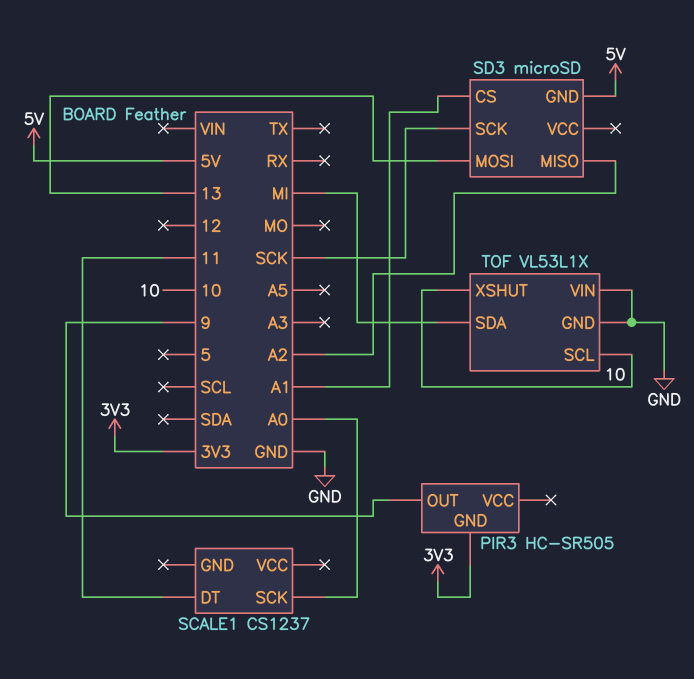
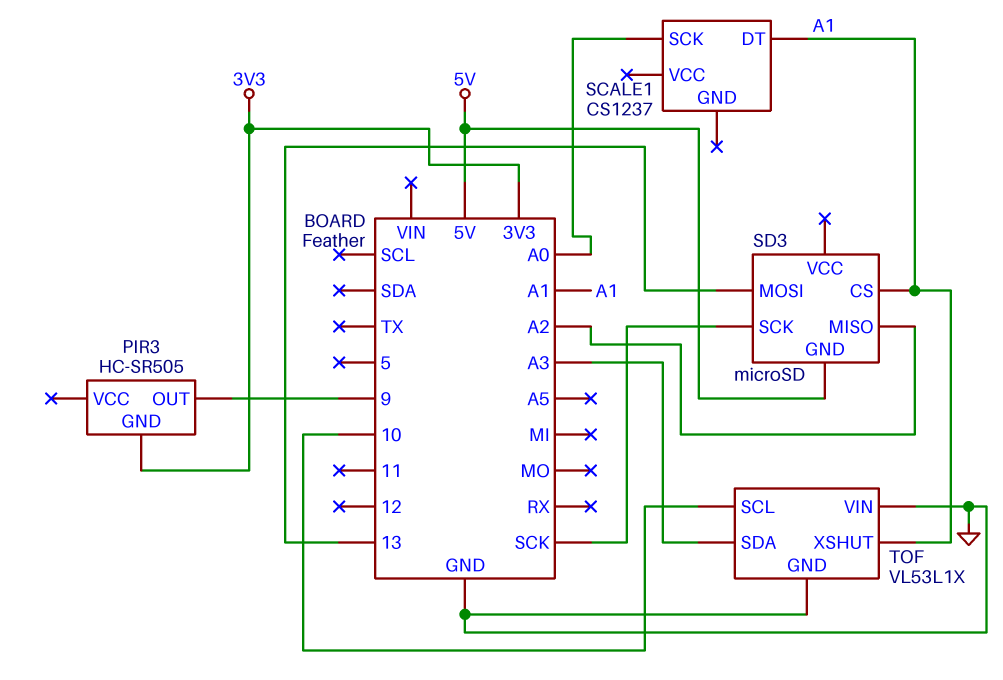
SCALE1 pin DT: 11 -> A1
TOF pin SDA: MI -> A3
TOF pin XSHUT: 10 -> A1

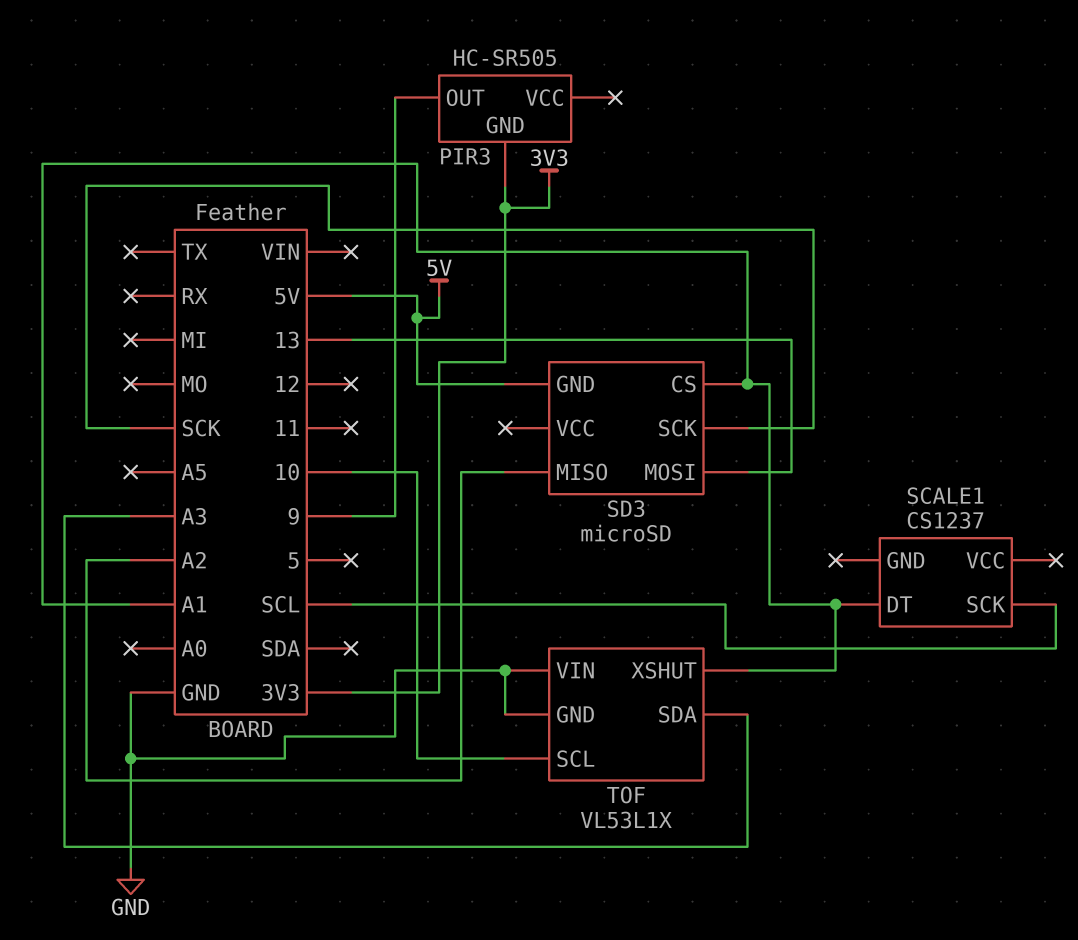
SCALE1 pin SCK: A0 -> SCL

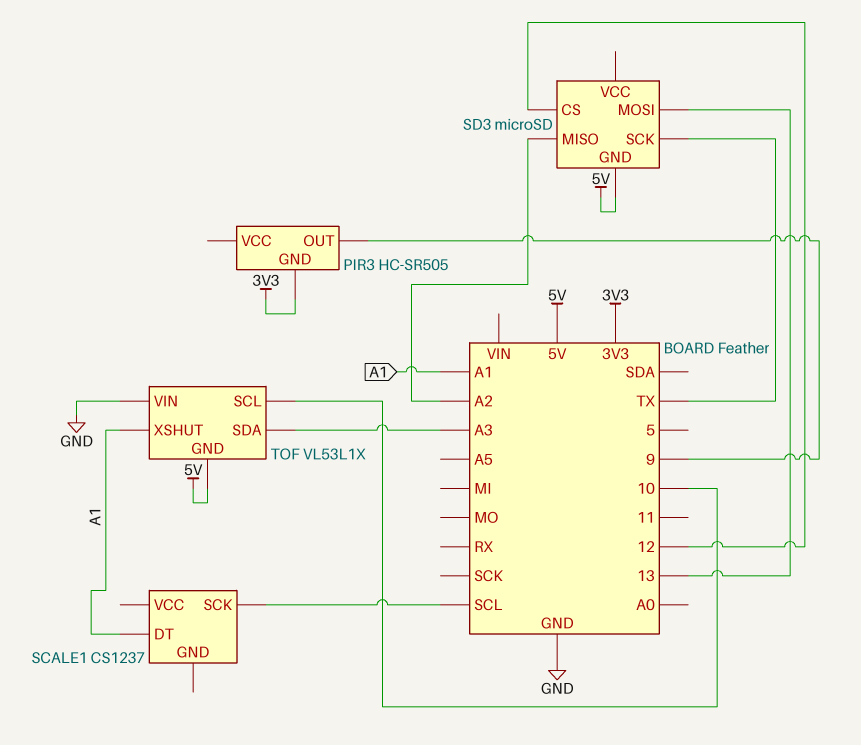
SD3 pin CS: A1 -> 12
SD3 pin SCK: SCK -> TX
TOF pin GND: GND -> 5V

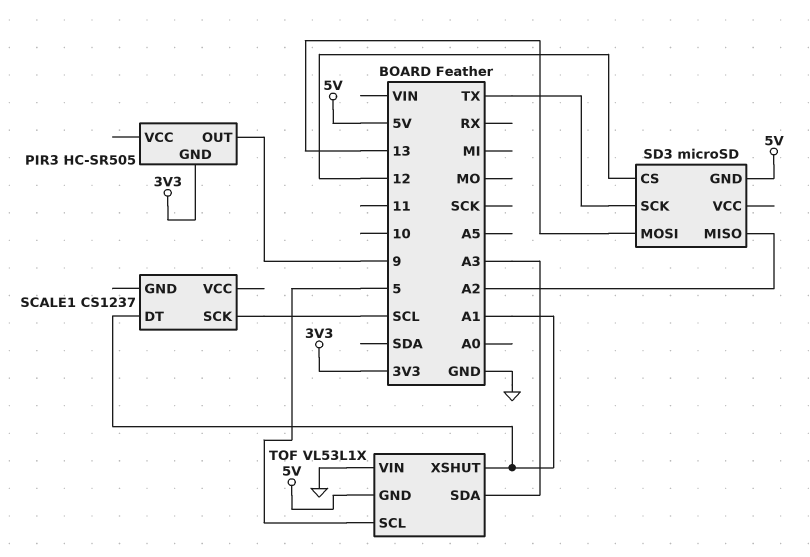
TOF pin SCL: 10 -> 5

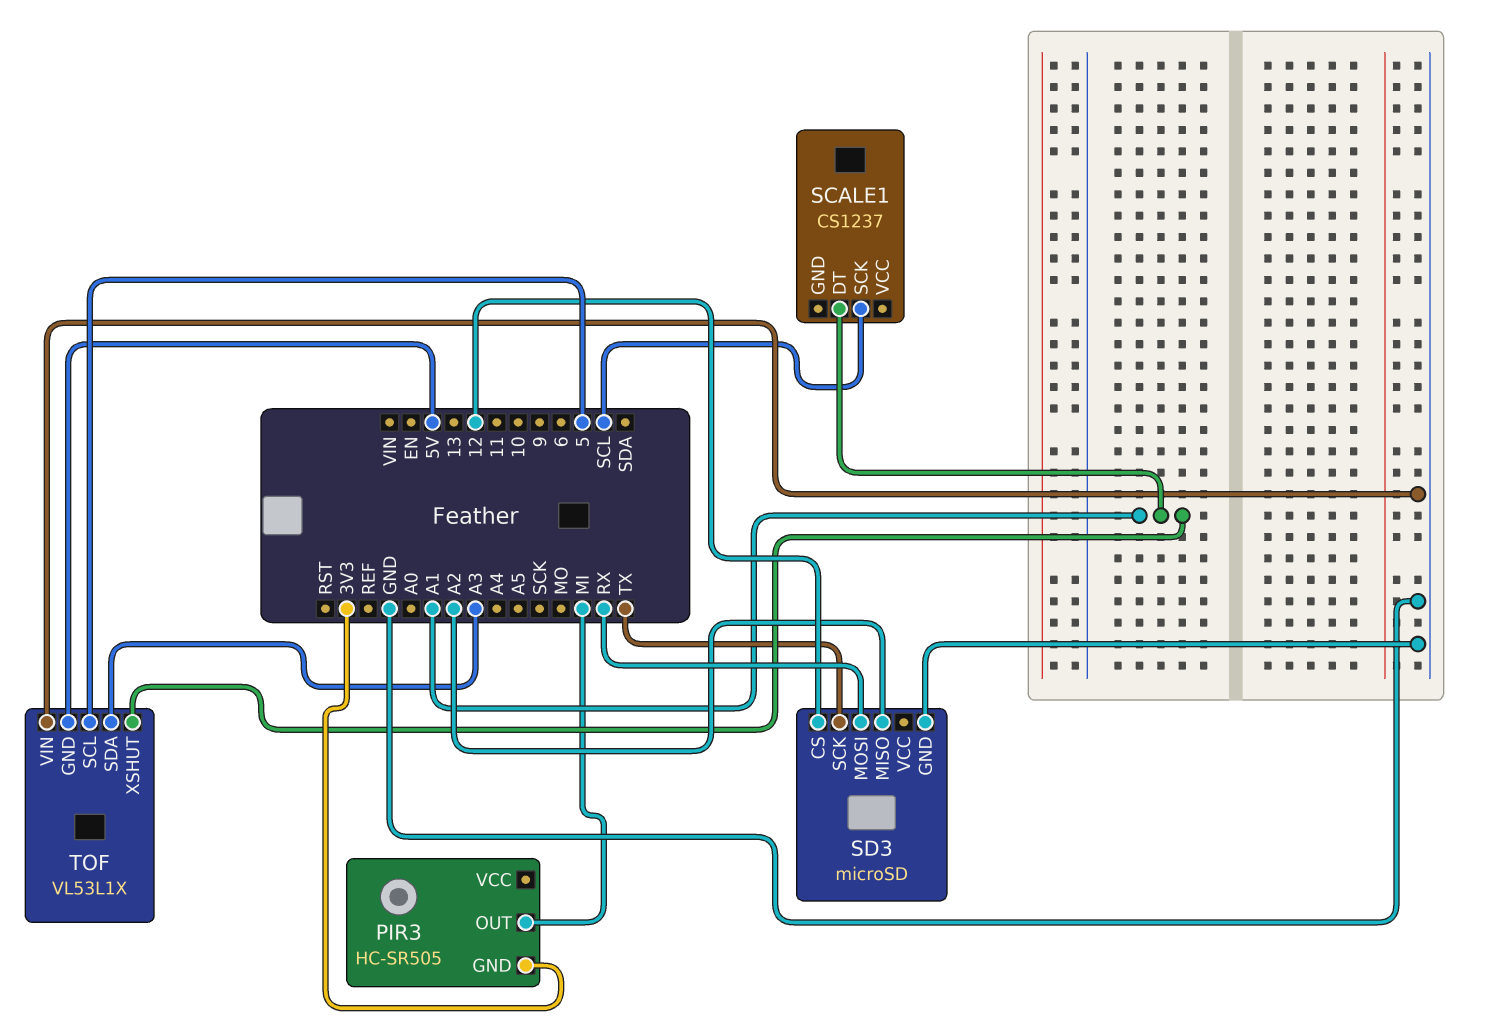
PIR3 pin OUT: 9 -> MI
SD3 pin GND: 5V -> GND
SD3 pin MOSI: 13 -> RX

